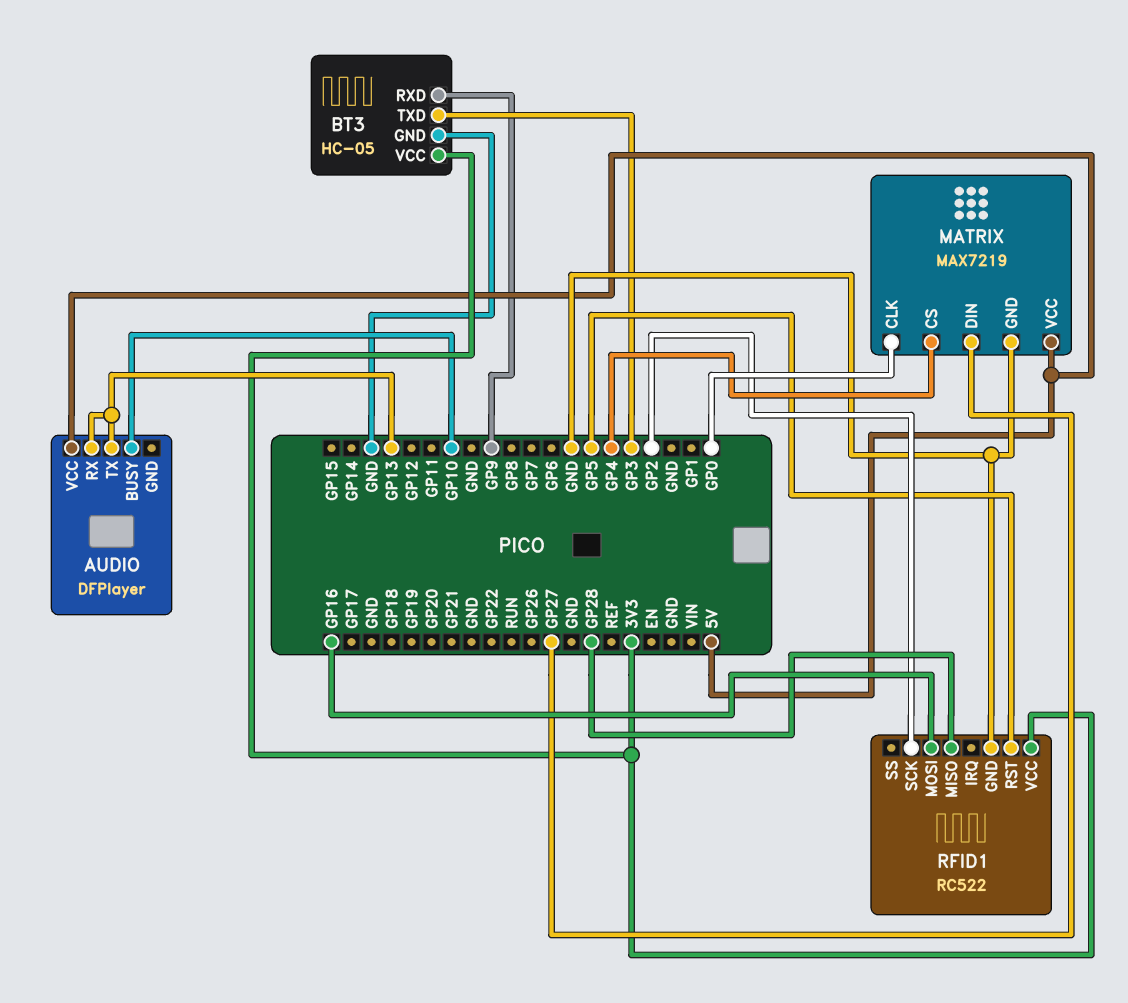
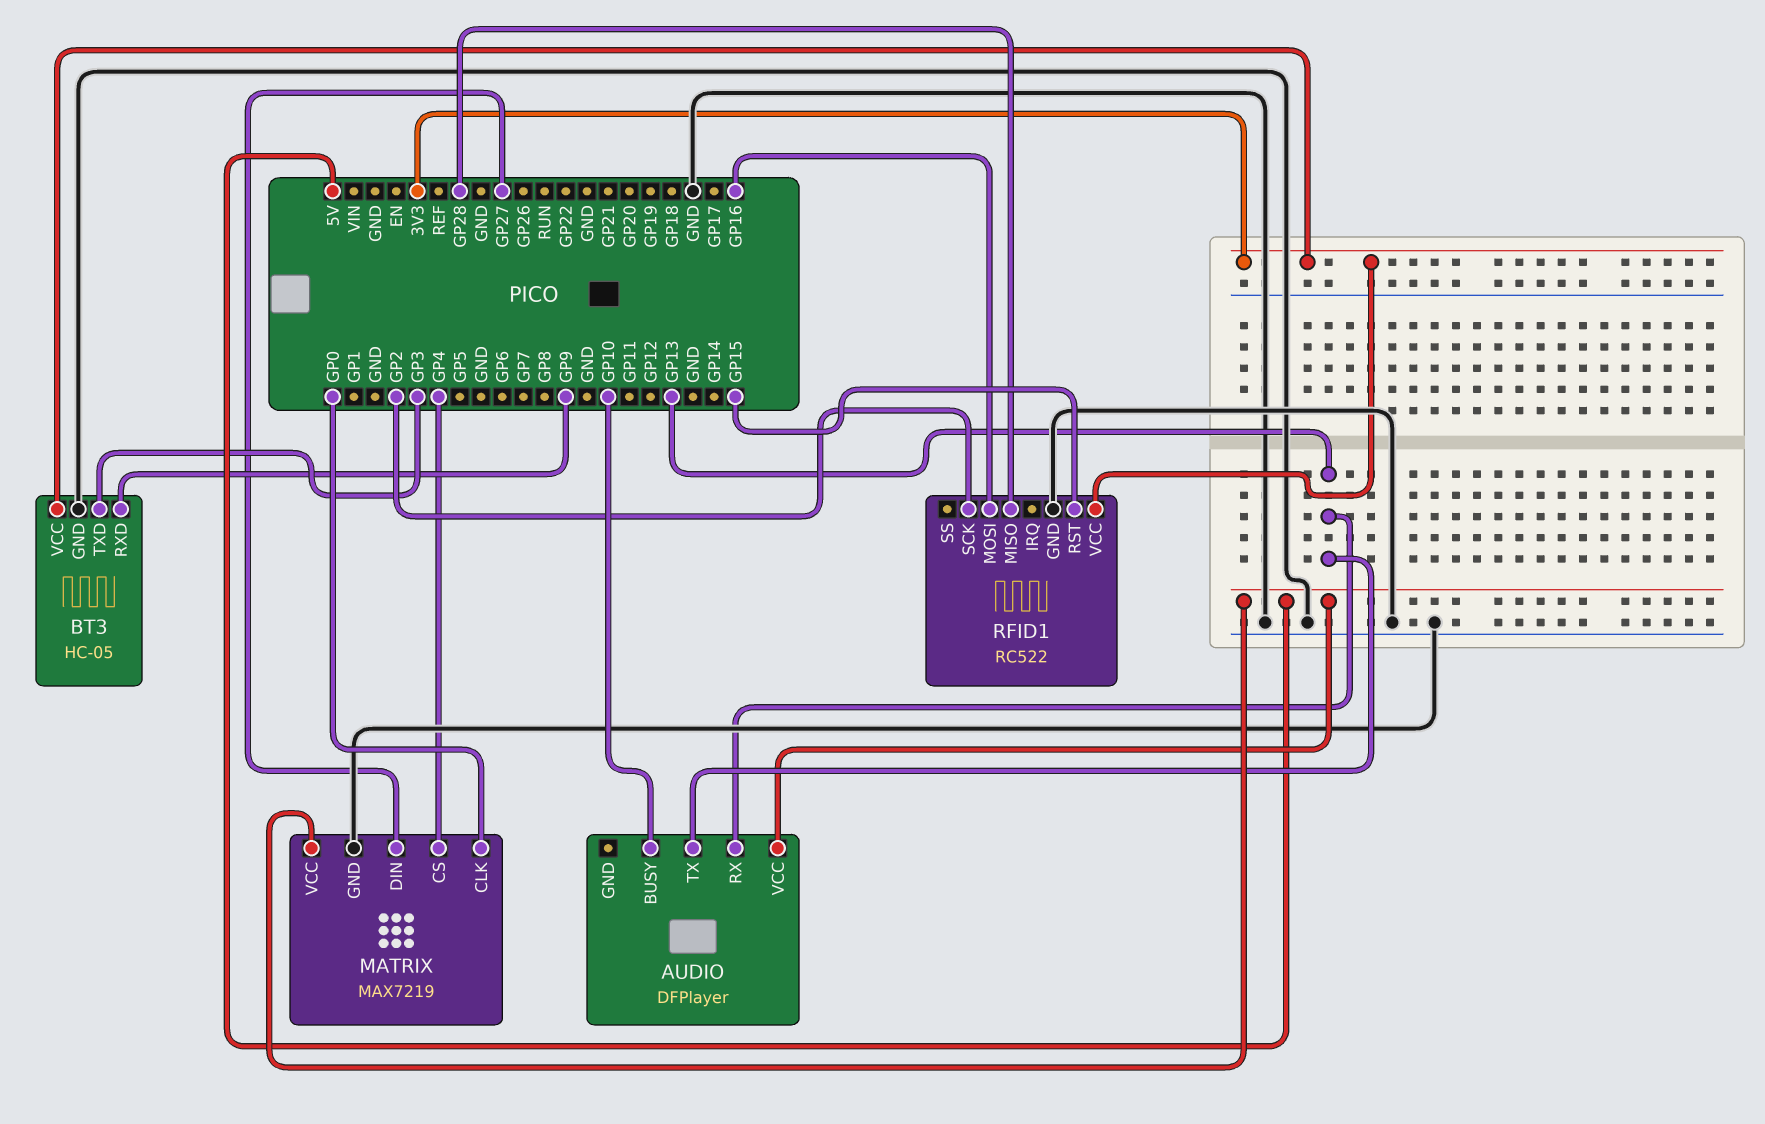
RFID1 pin RST: GP5 -> GP15

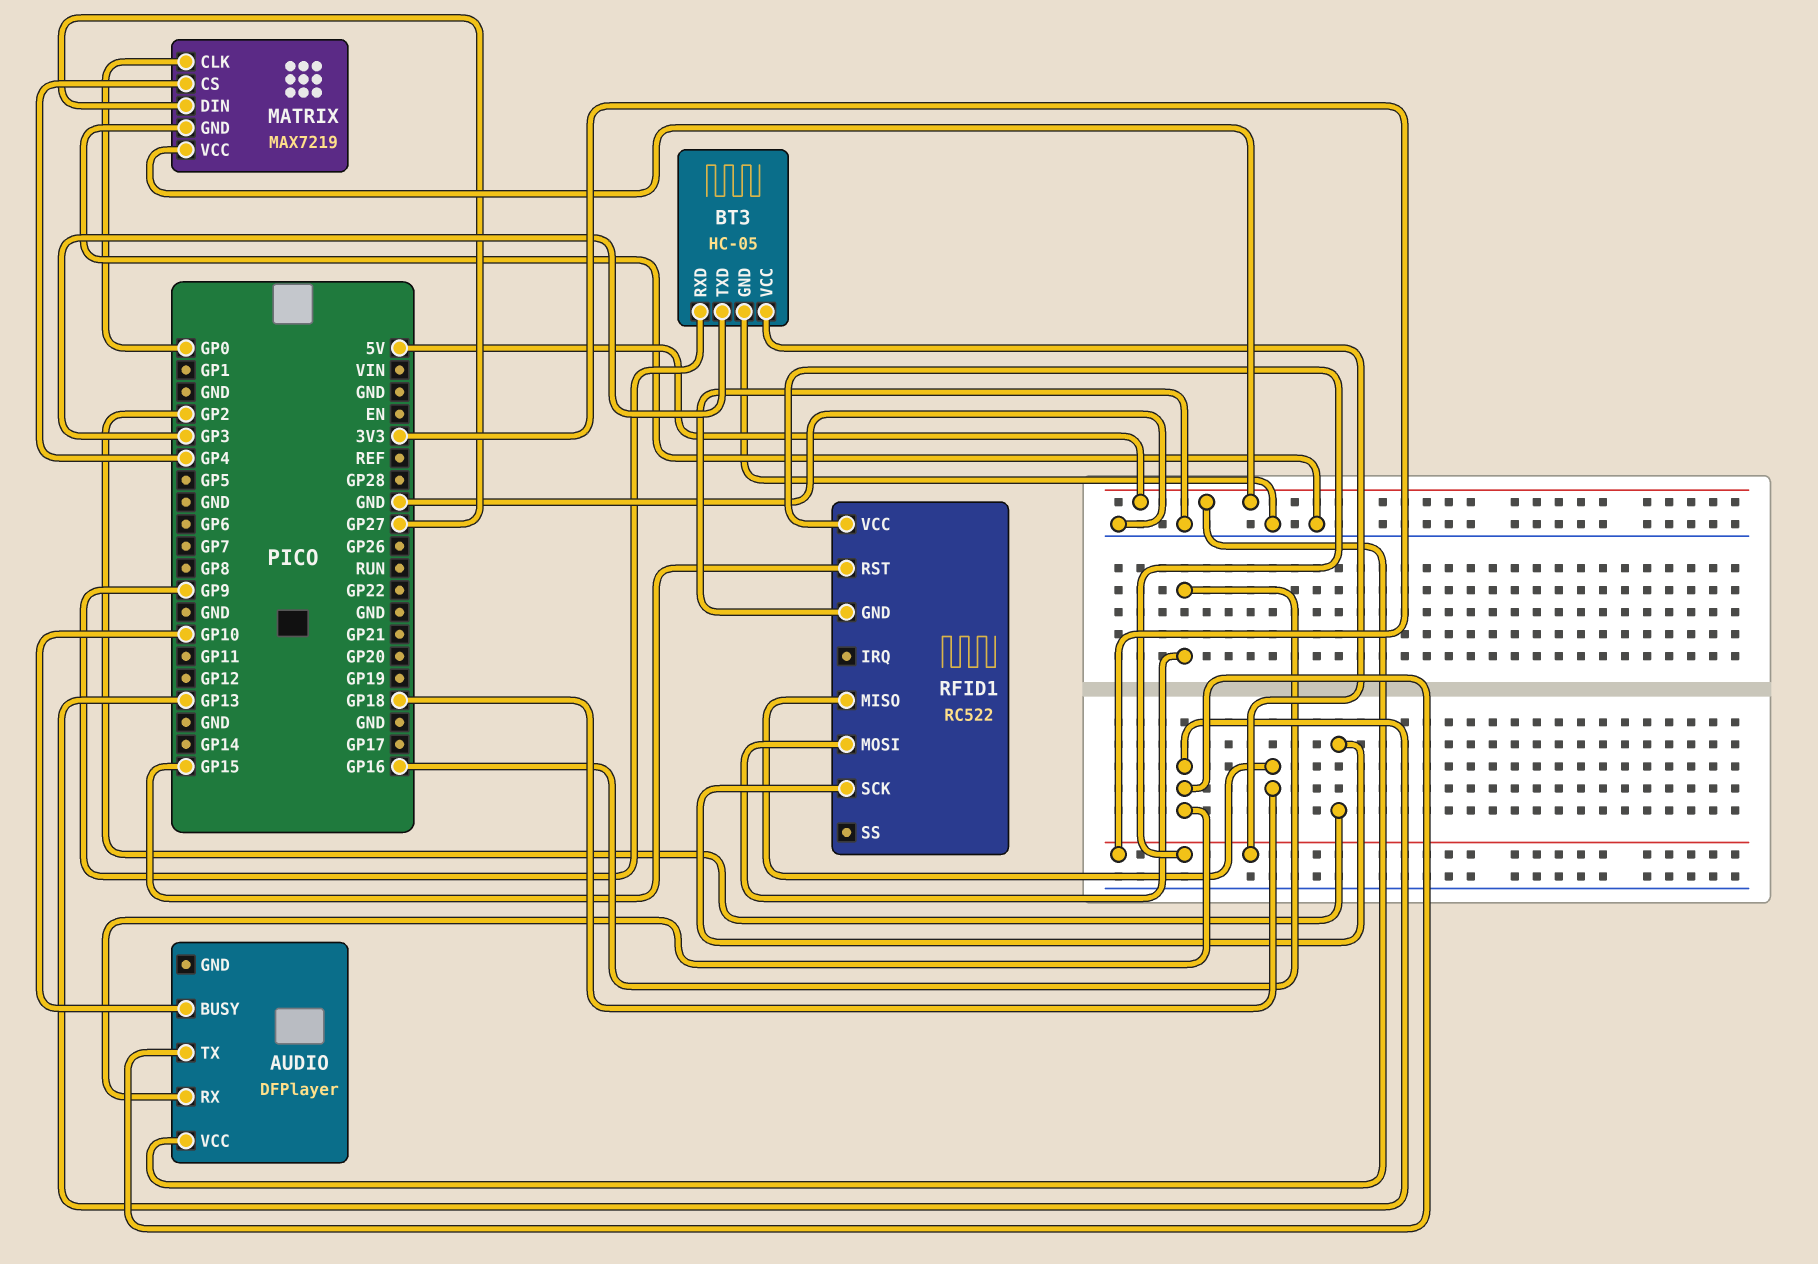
RFID1 pin MISO: GP28 -> GP18

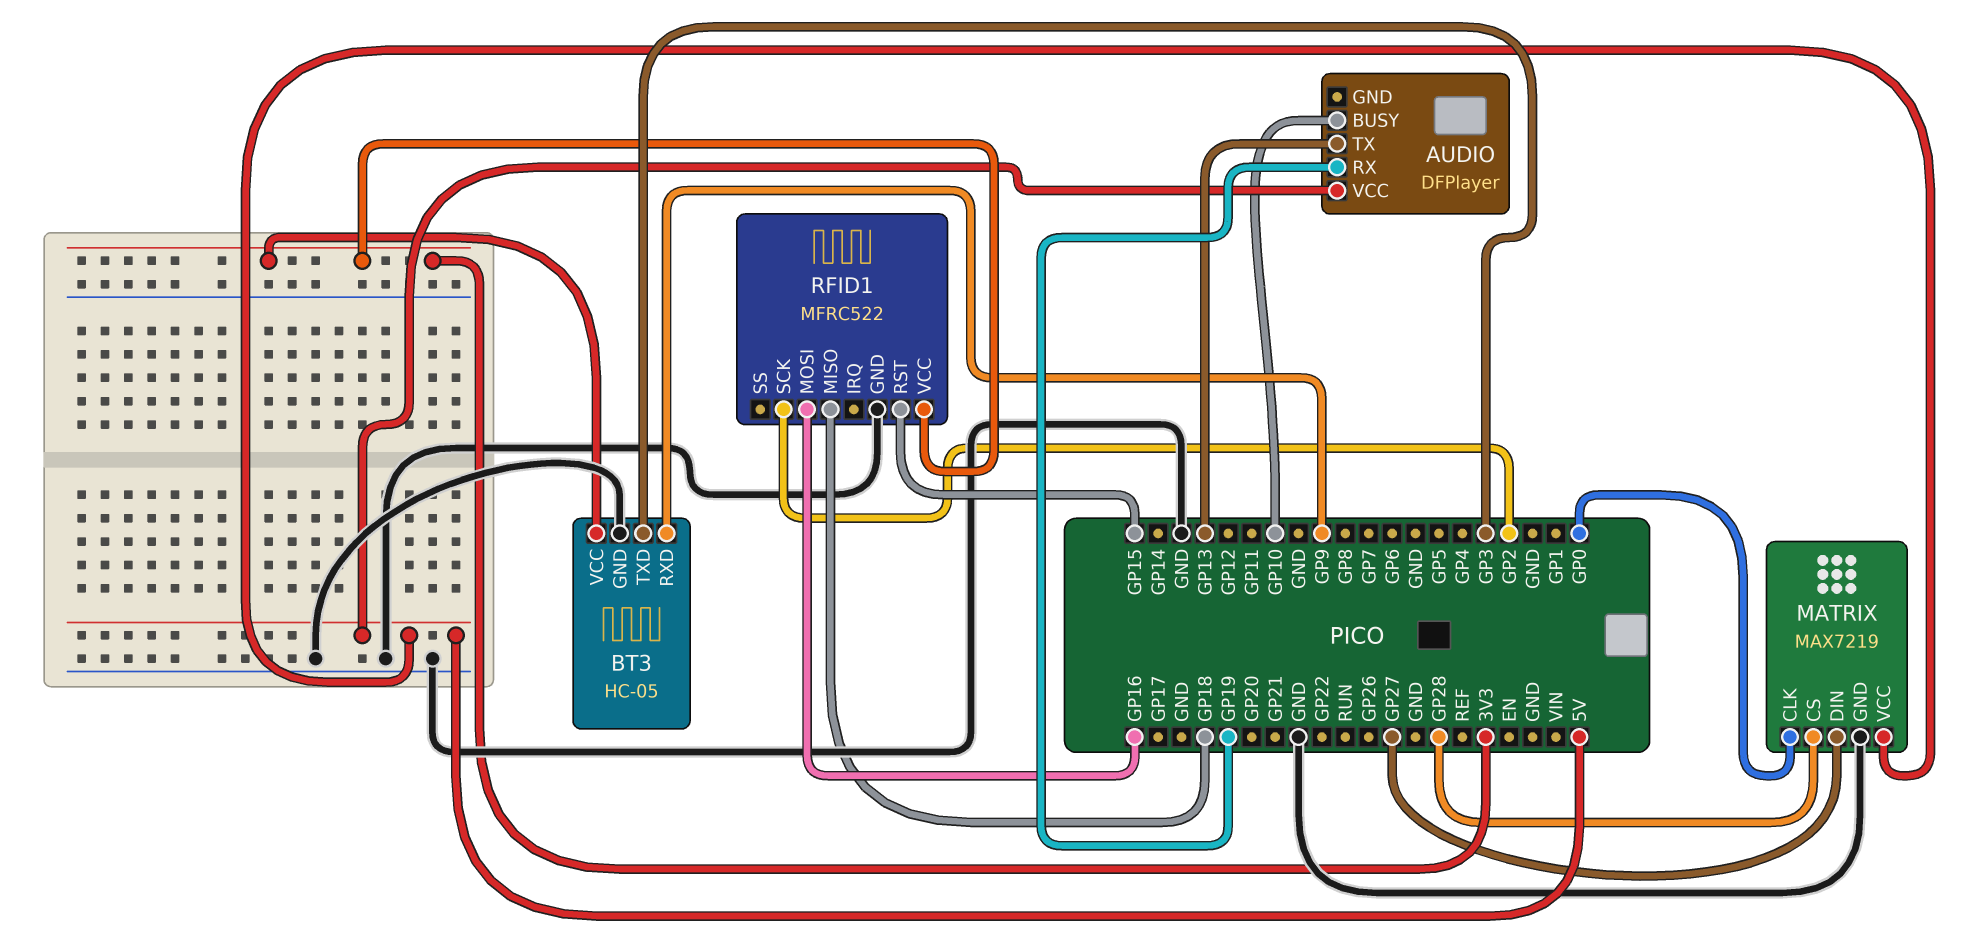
AUDIO pin RX: GP13 -> GP19
MATRIX pin CS: GP4 -> GP28
RFID1: RC522 -> MFRC522

